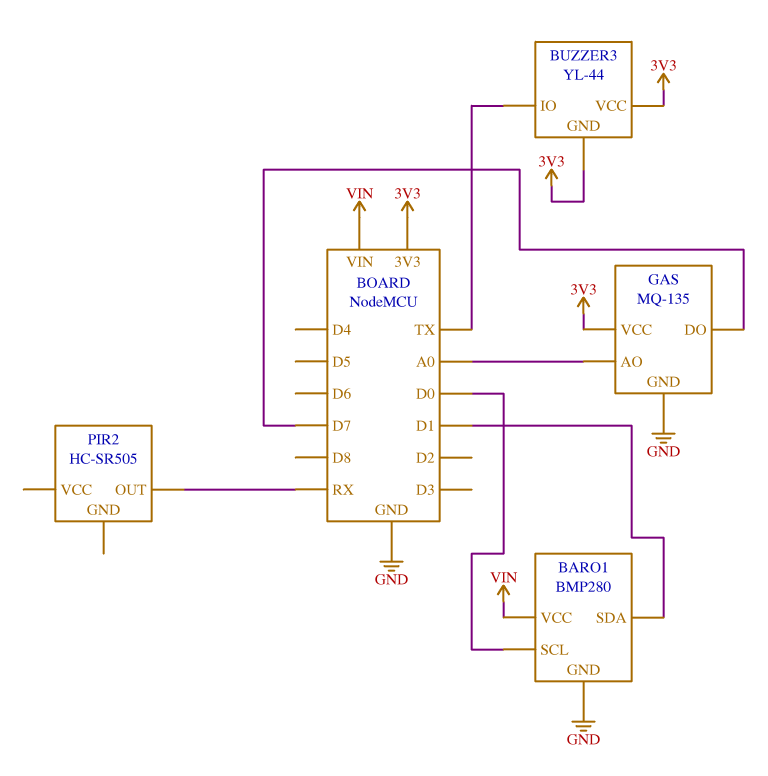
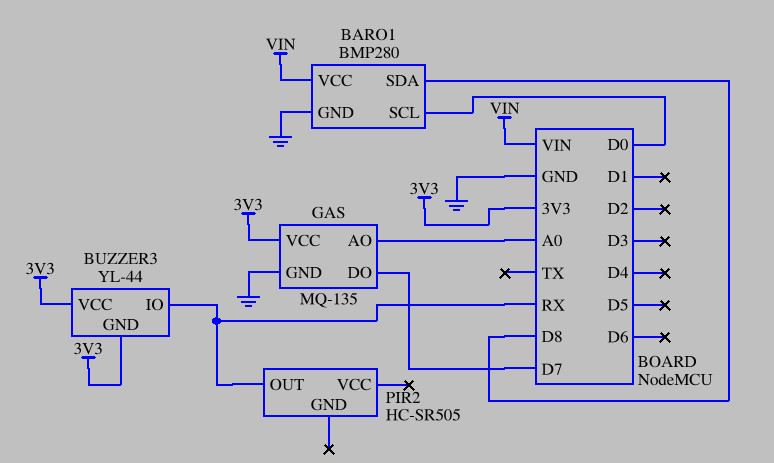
BARO1 pin SDA: D1 -> D8
BUZZER3 pin IO: TX -> RX

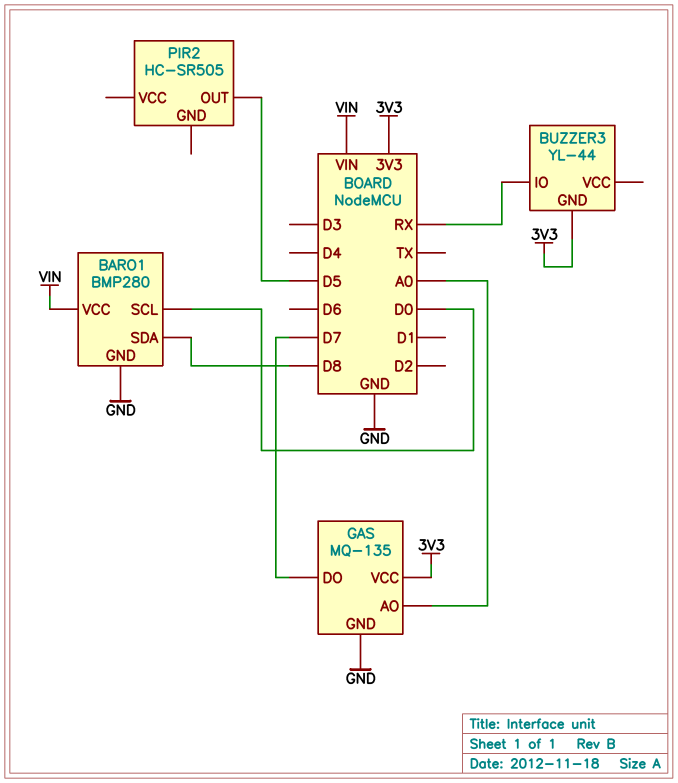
BUZZER3 pin VCC: 3V3 -> none
PIR2 pin OUT: RX -> D5

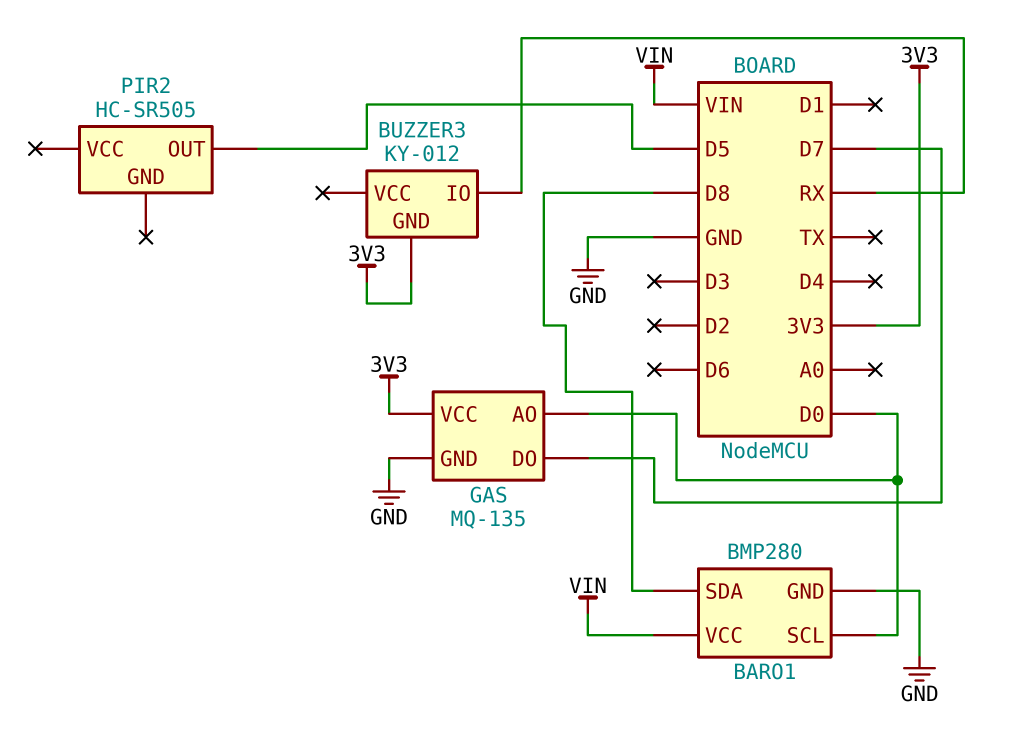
BUZZER3: YL-44 -> KY-012
GAS pin AO: A0 -> D0

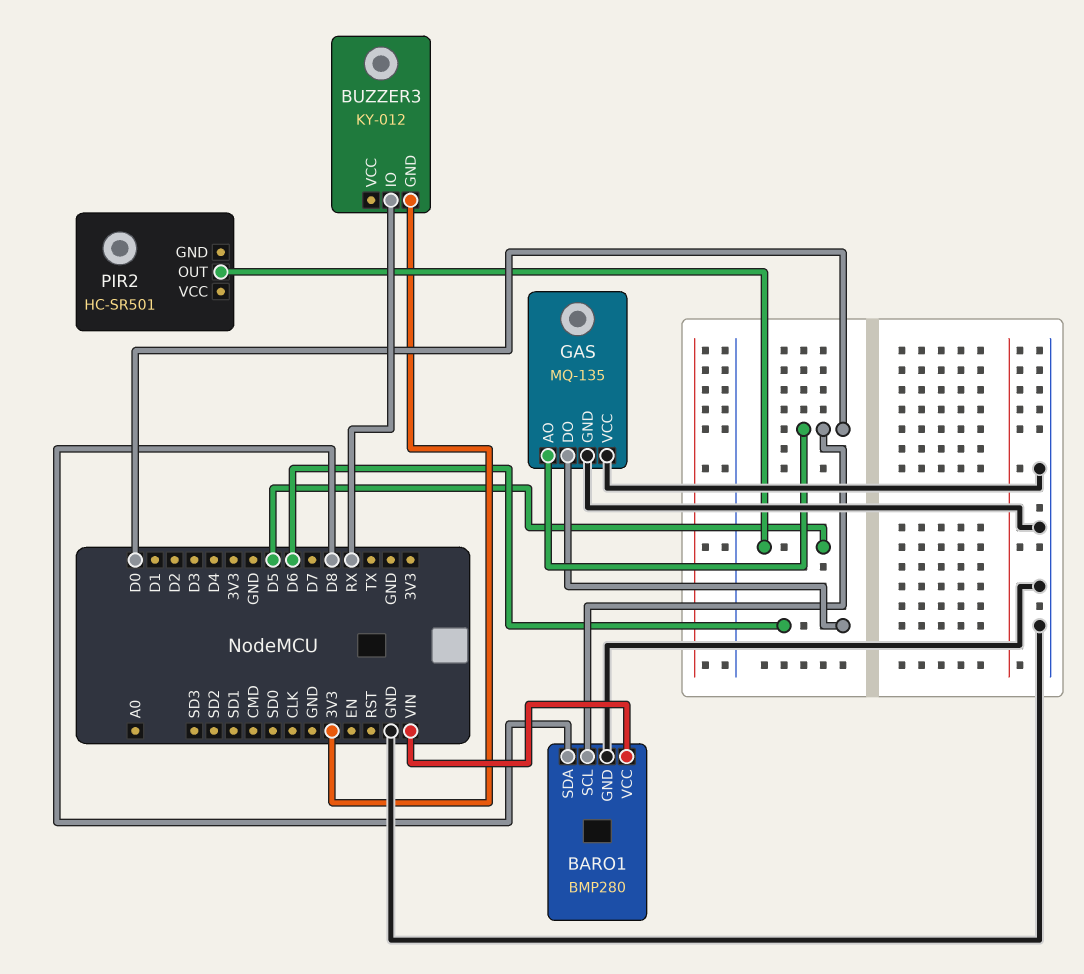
GAS pin DO: D7 -> D6
GAS pin VCC: 3V3 -> GND
PIR2: HC-SR505 -> HC-SR501

